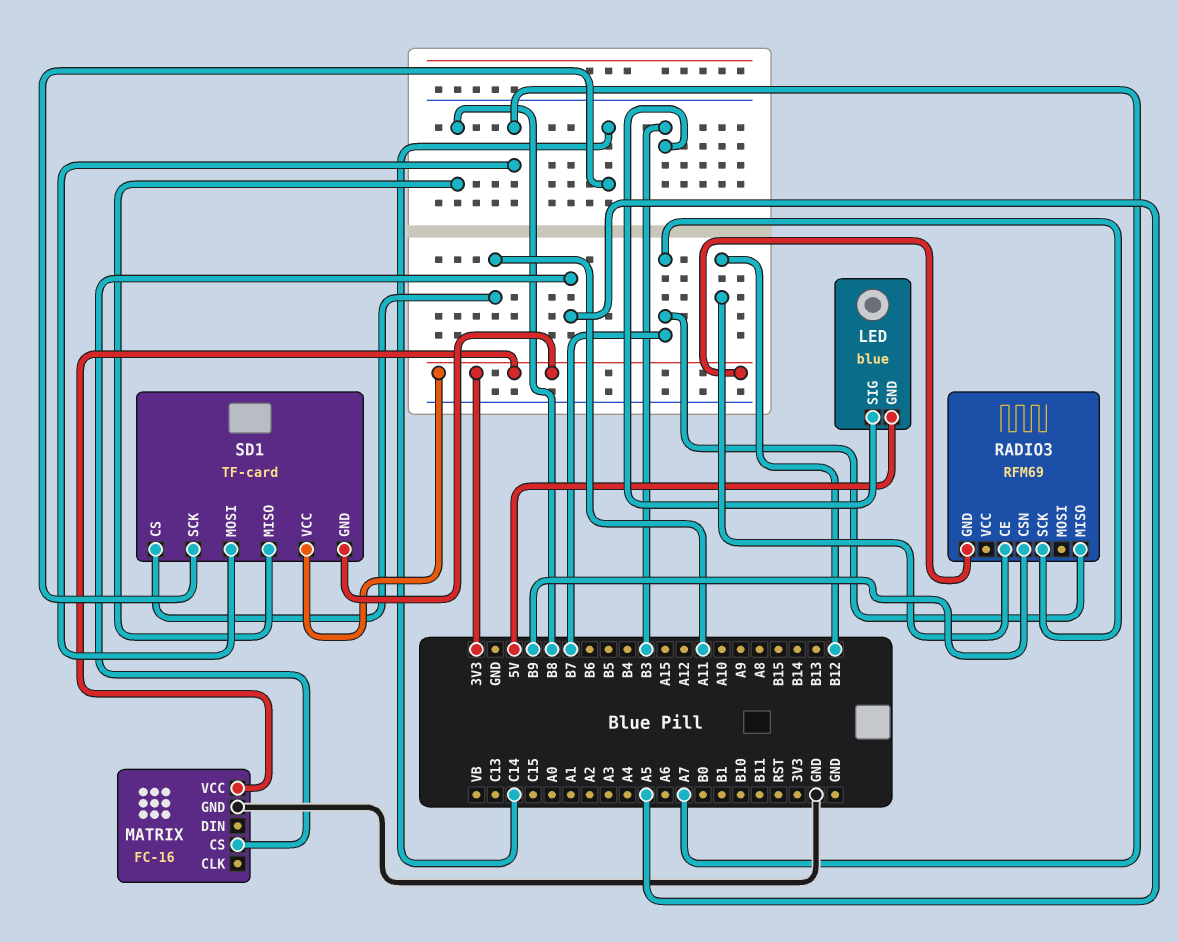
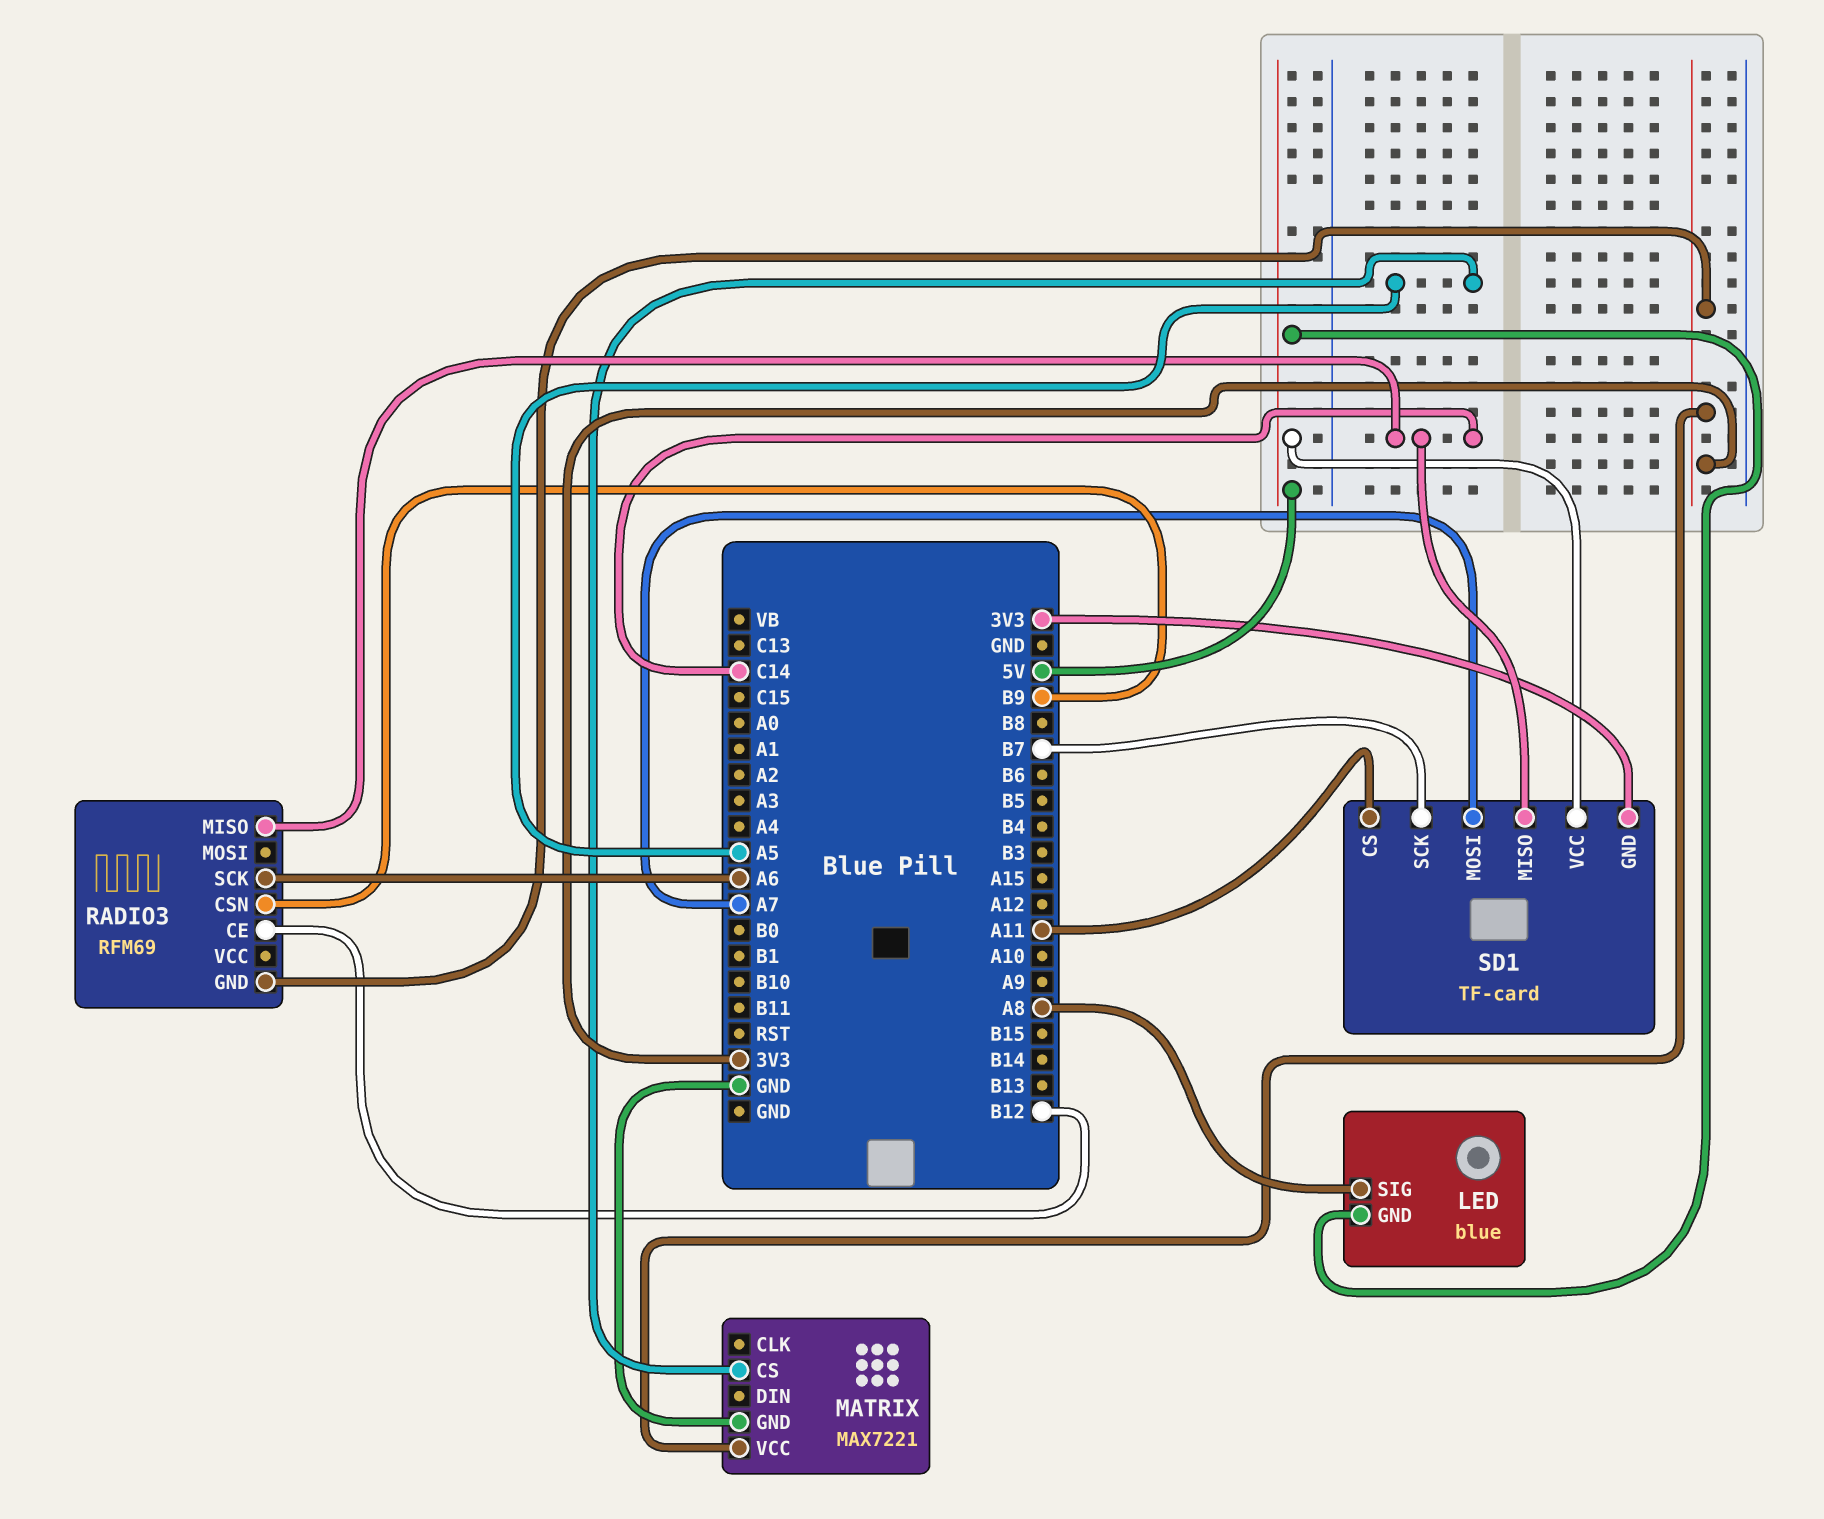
LED pin SIG: B3 -> A8
MATRIX: FC-16 -> MAX7221
RADIO3 pin MISO: B7 -> C14
RADIO3 pin SCK: B7 -> A6
SD1 pin MISO: B8 -> C14
SD1 pin SCK: C14 -> B7
SD1 pin VCC: 3V3 -> 5V

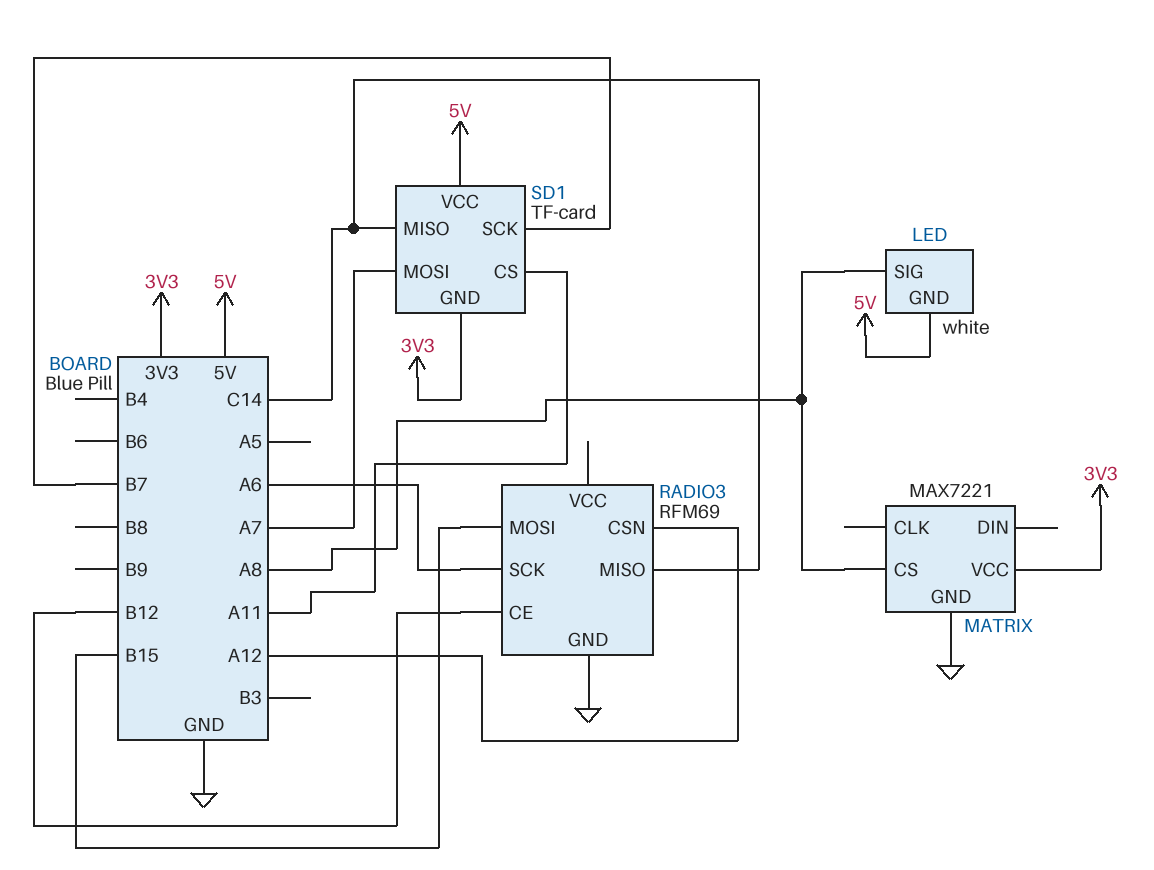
LED: blue -> white
MATRIX pin CS: A5 -> A8
RADIO3 pin CSN: B9 -> A12
RADIO3 pin GND: 3V3 -> GND
RADIO3 pin MOSI: none -> B15

